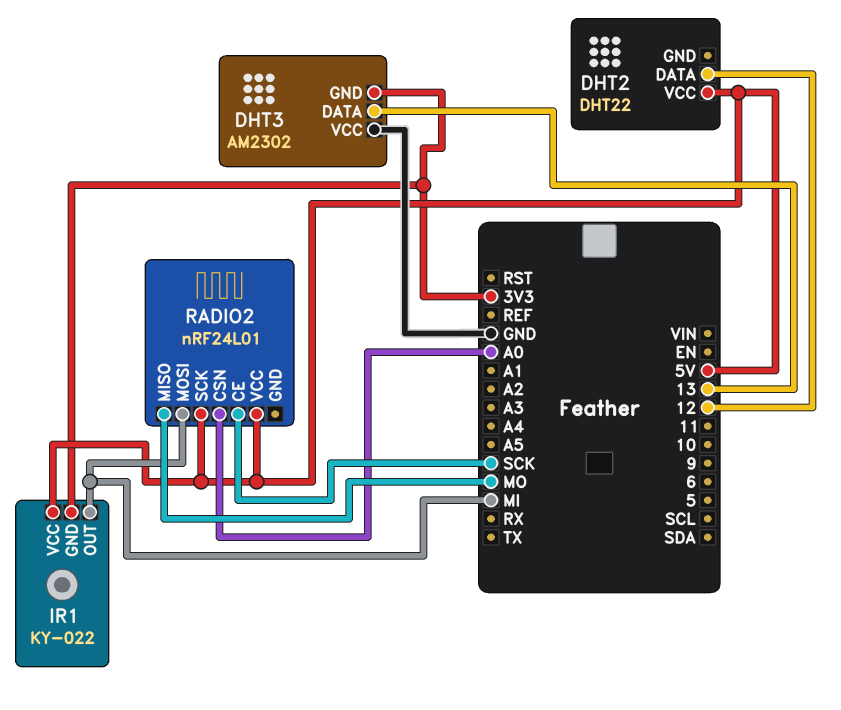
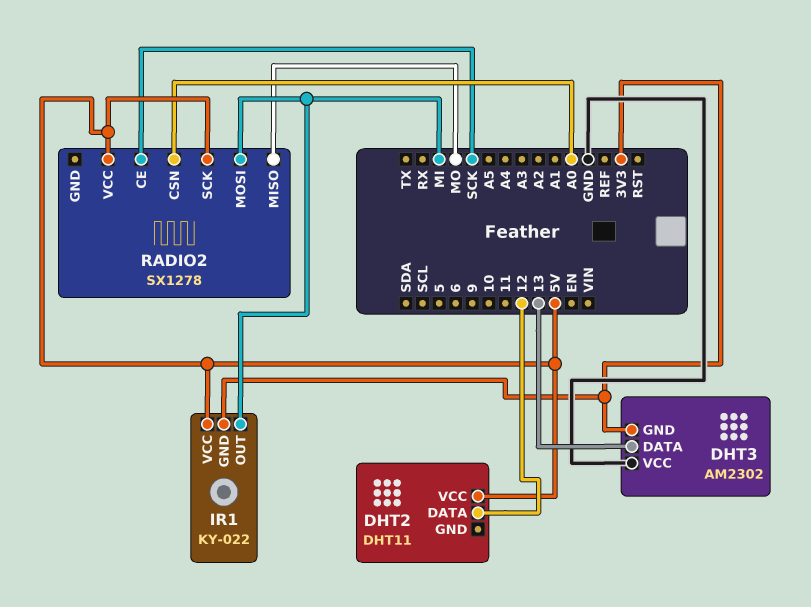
DHT2: DHT22 -> DHT11
RADIO2: nRF24L01 -> SX1278

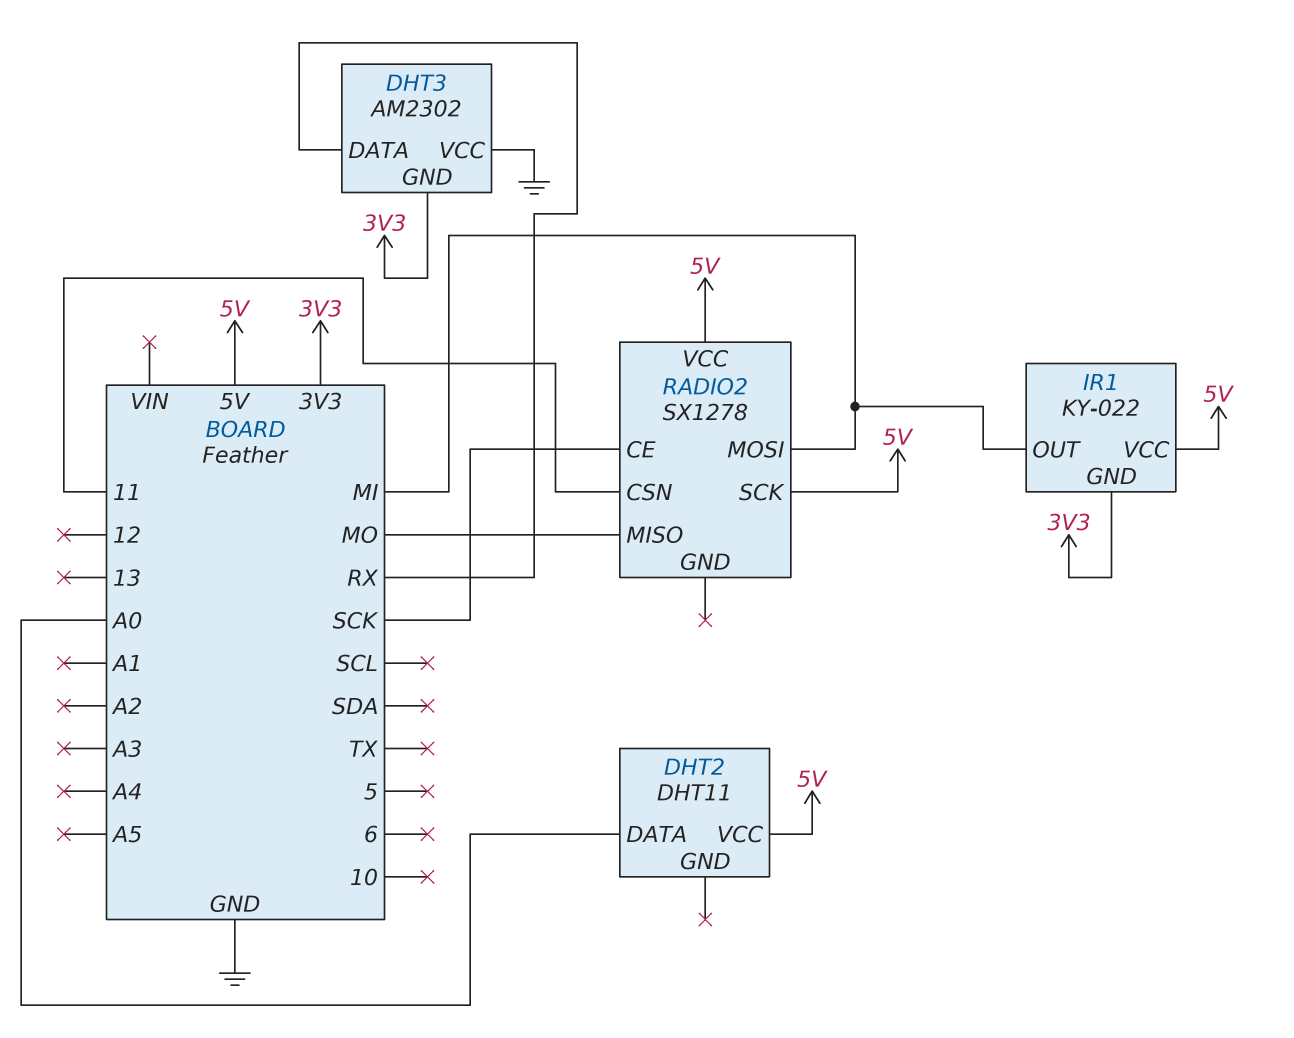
DHT2 pin DATA: 12 -> A0
DHT3 pin DATA: 13 -> RX
RADIO2 pin CSN: A0 -> 11

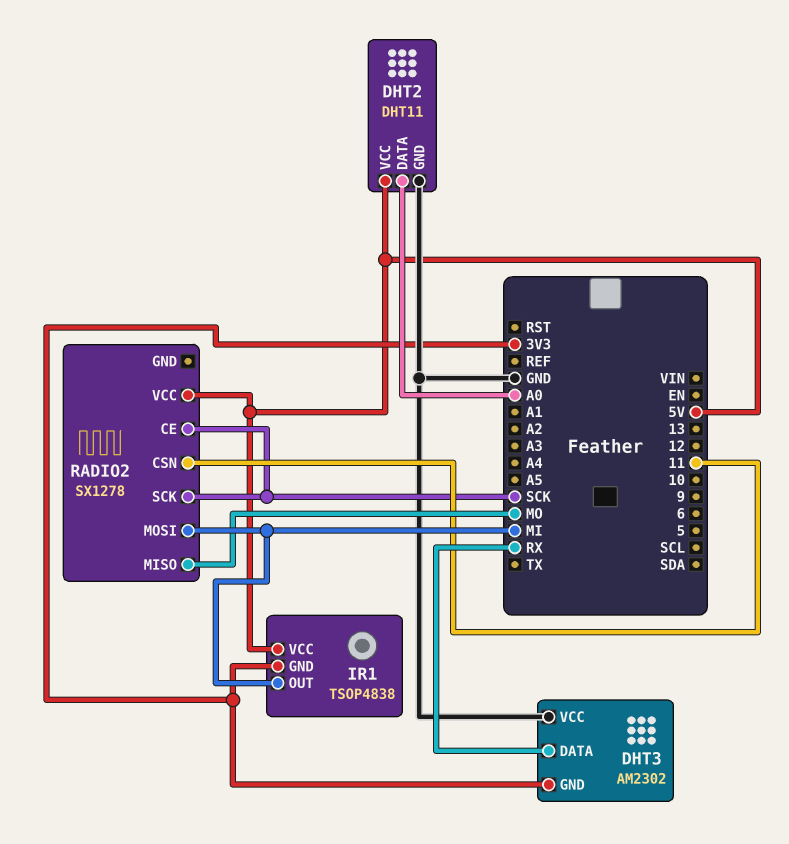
DHT2 pin GND: none -> GND
IR1: KY-022 -> TSOP4838
RADIO2 pin SCK: 5V -> SCK

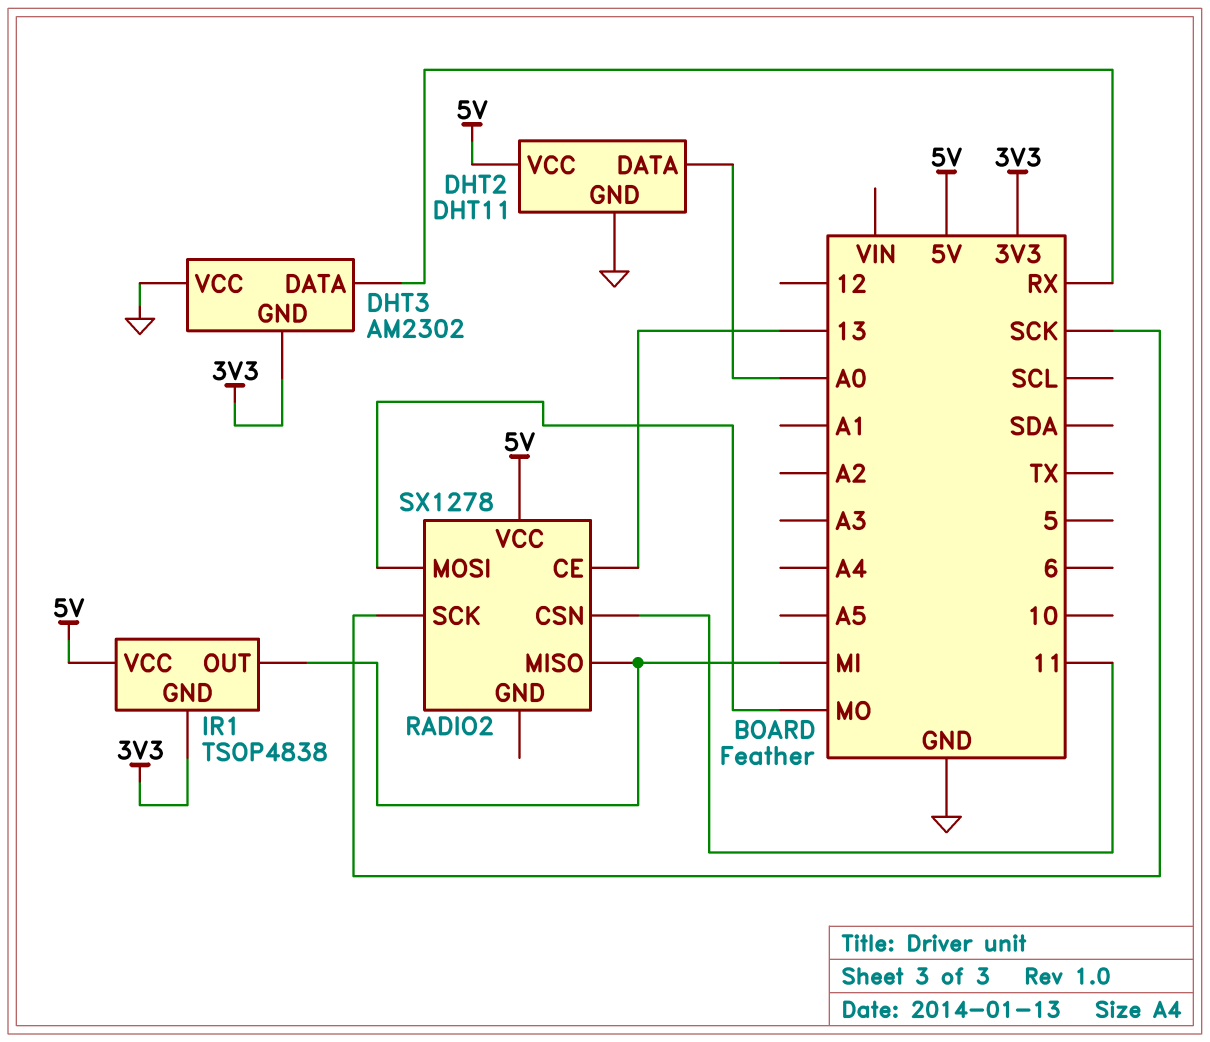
RADIO2 pin CE: SCK -> 13
RADIO2 pin MISO: MO -> MI
RADIO2 pin MOSI: MI -> MO

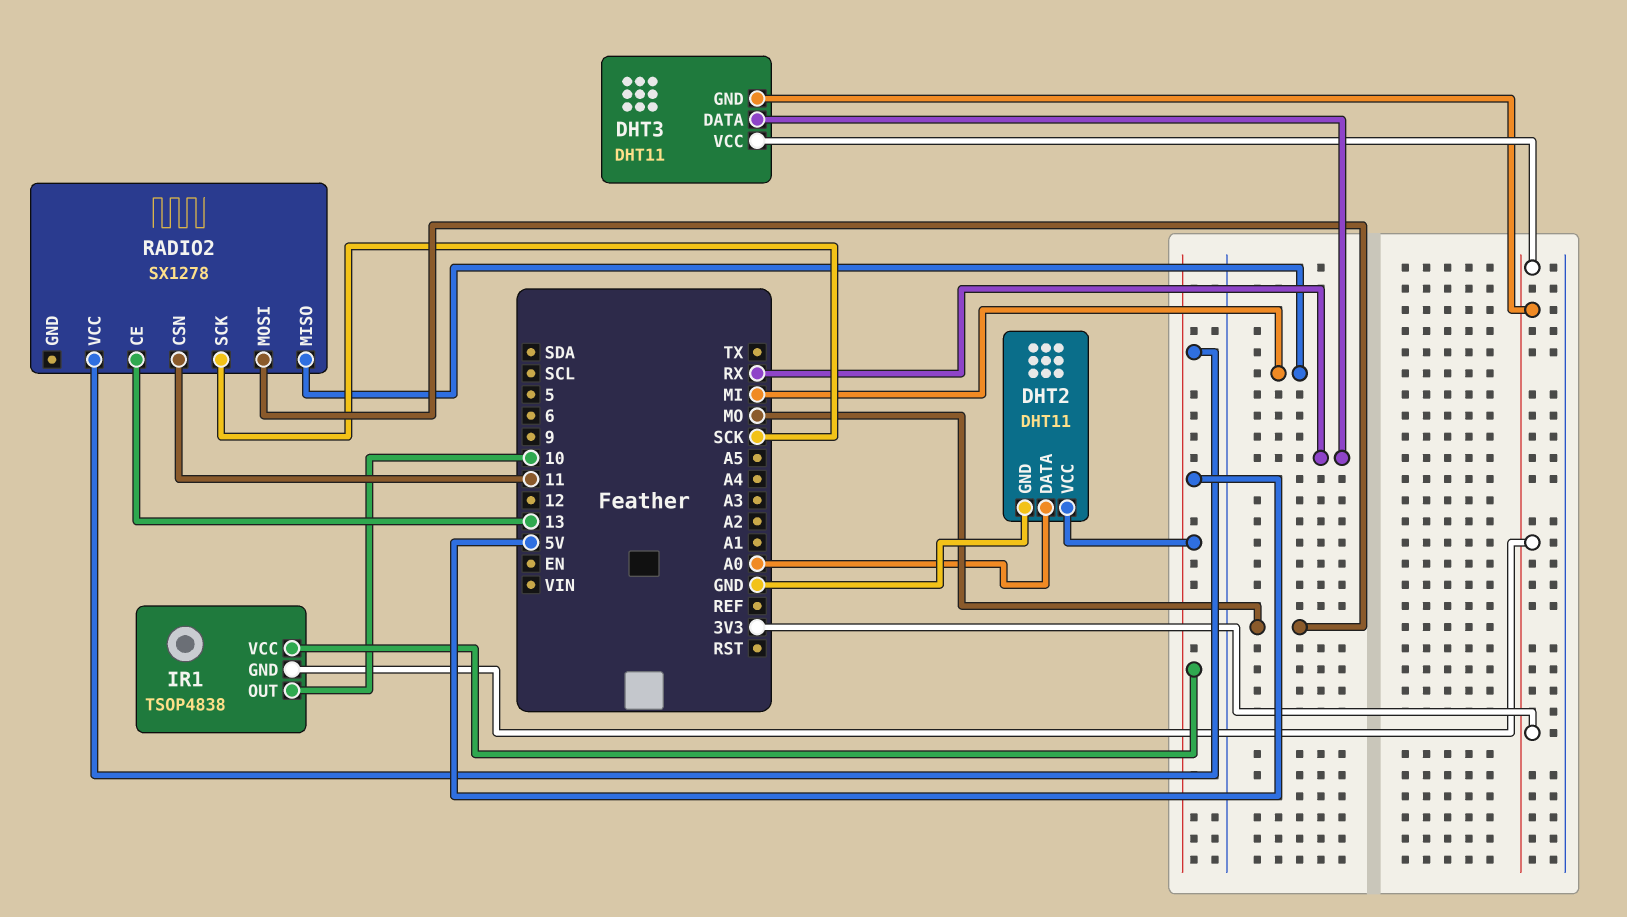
DHT3: AM2302 -> DHT11
DHT3 pin VCC: GND -> 3V3
IR1 pin OUT: MI -> 10

